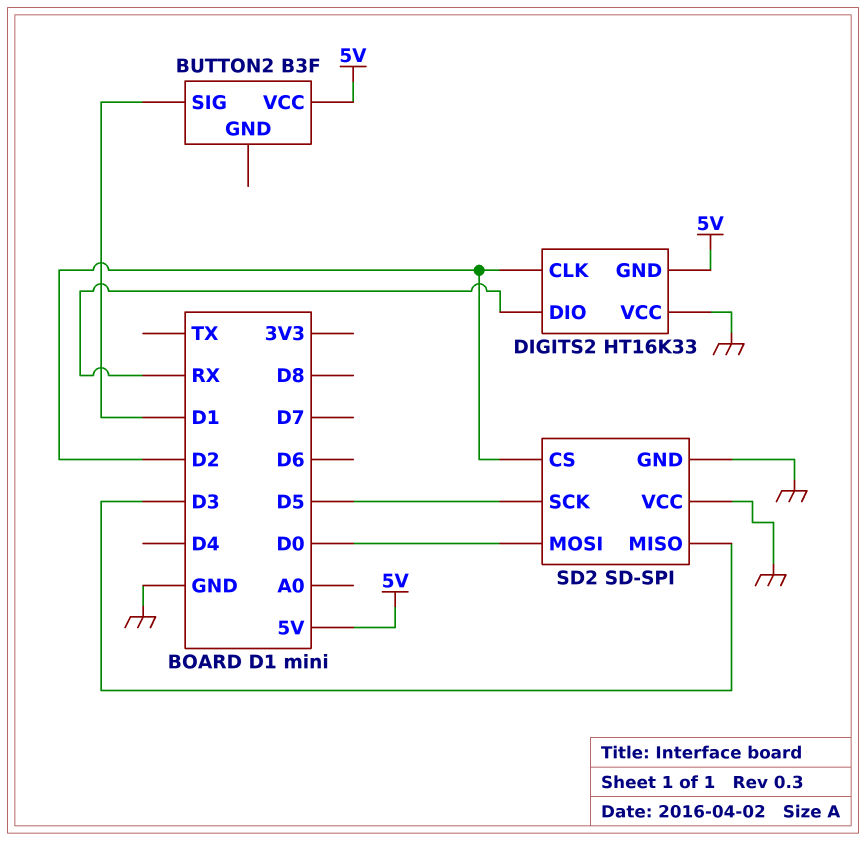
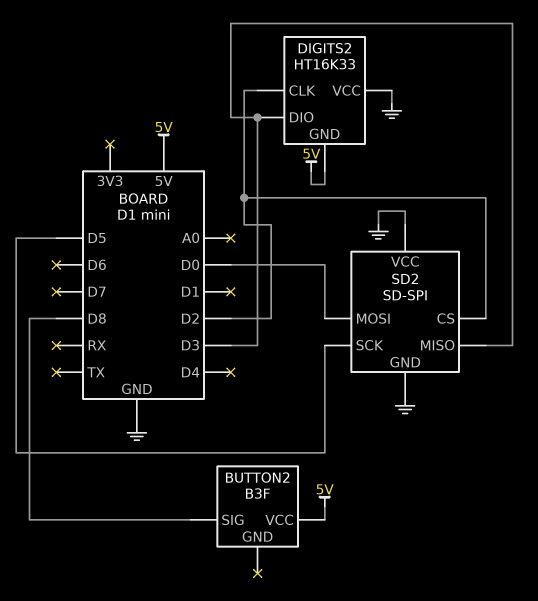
BUTTON2 pin SIG: D1 -> D8
DIGITS2 pin DIO: RX -> D3

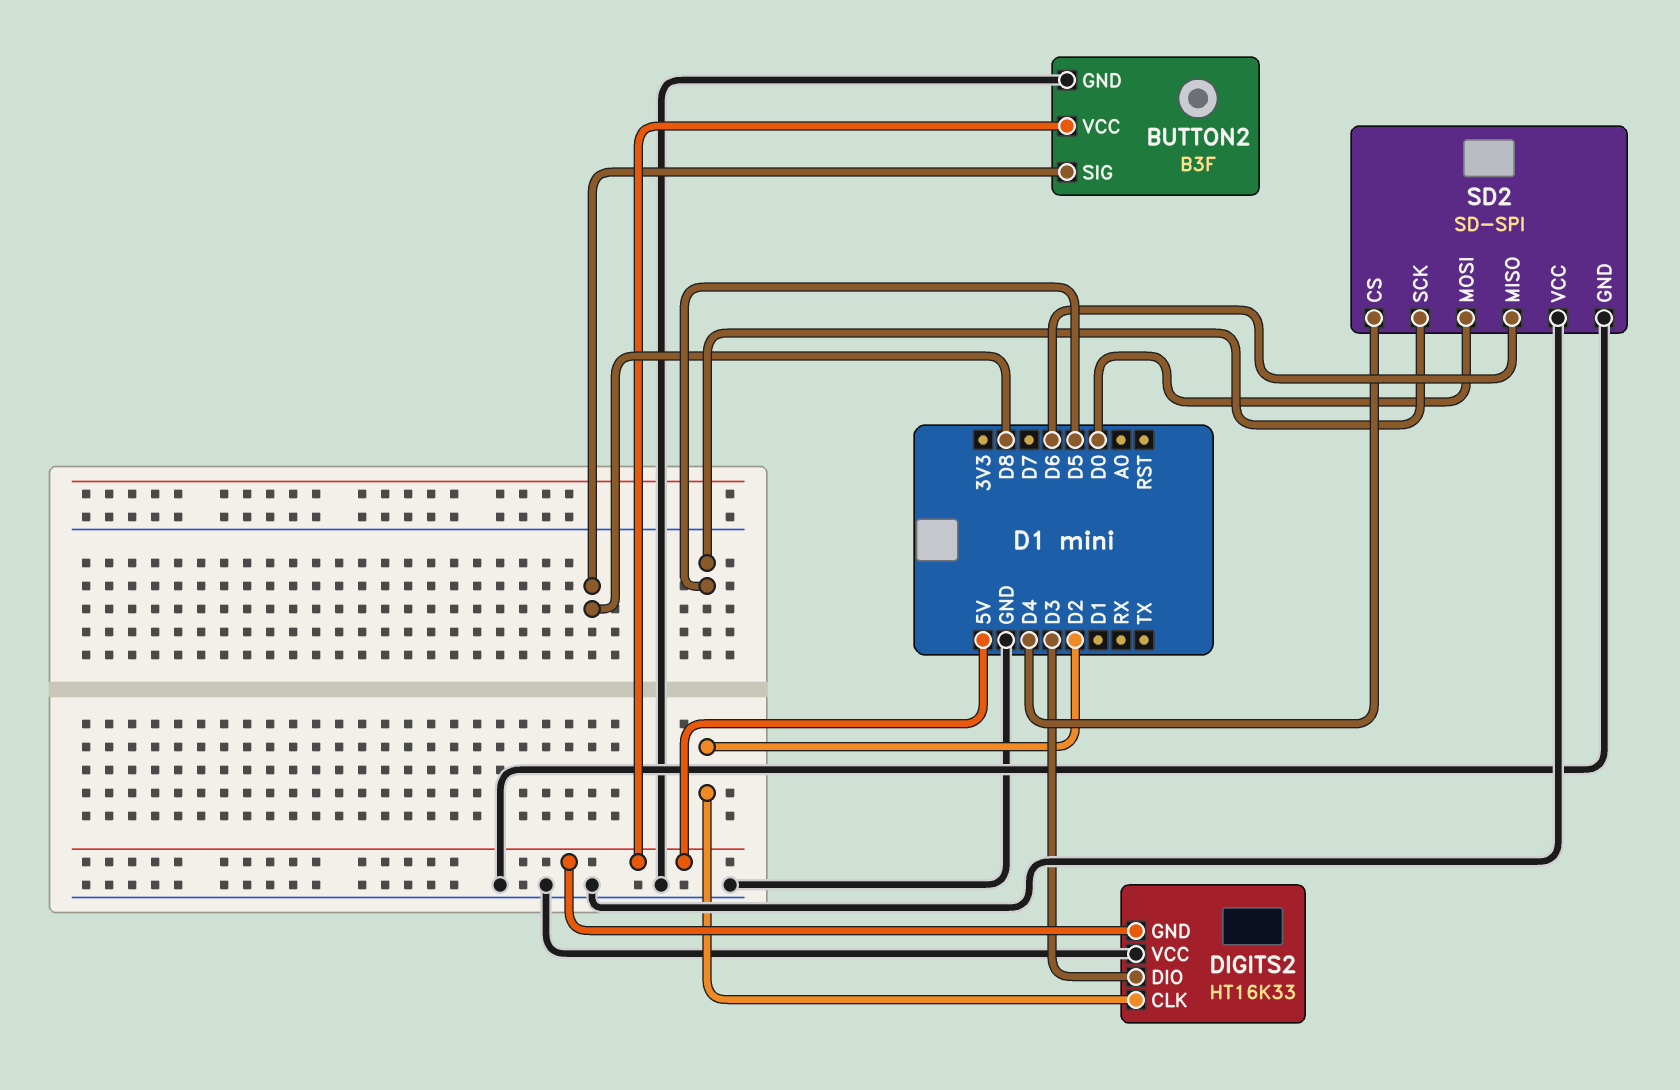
BUTTON2 pin GND: none -> GND
SD2 pin CS: D2 -> D4
SD2 pin MISO: D3 -> D6

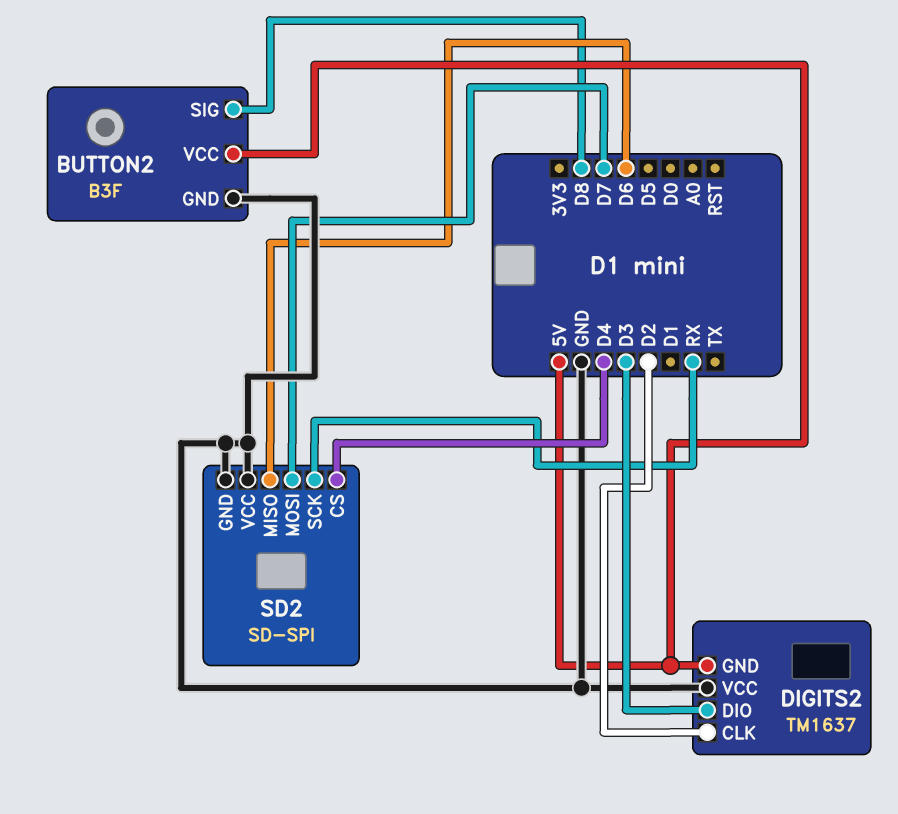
DIGITS2: HT16K33 -> TM1637
SD2 pin MOSI: D0 -> D7
SD2 pin SCK: D5 -> RX

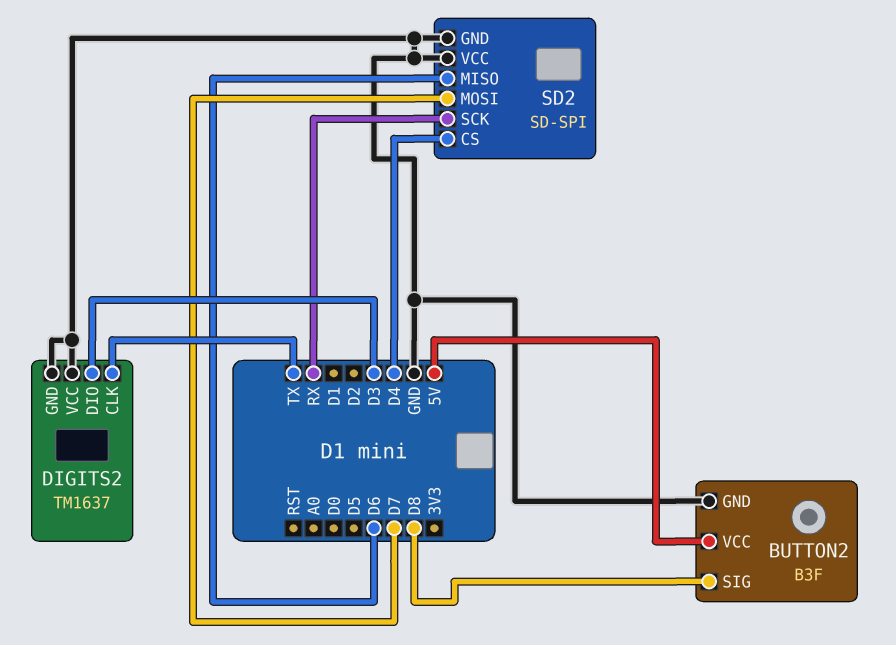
DIGITS2 pin CLK: D2 -> TX
DIGITS2 pin GND: 5V -> GND

